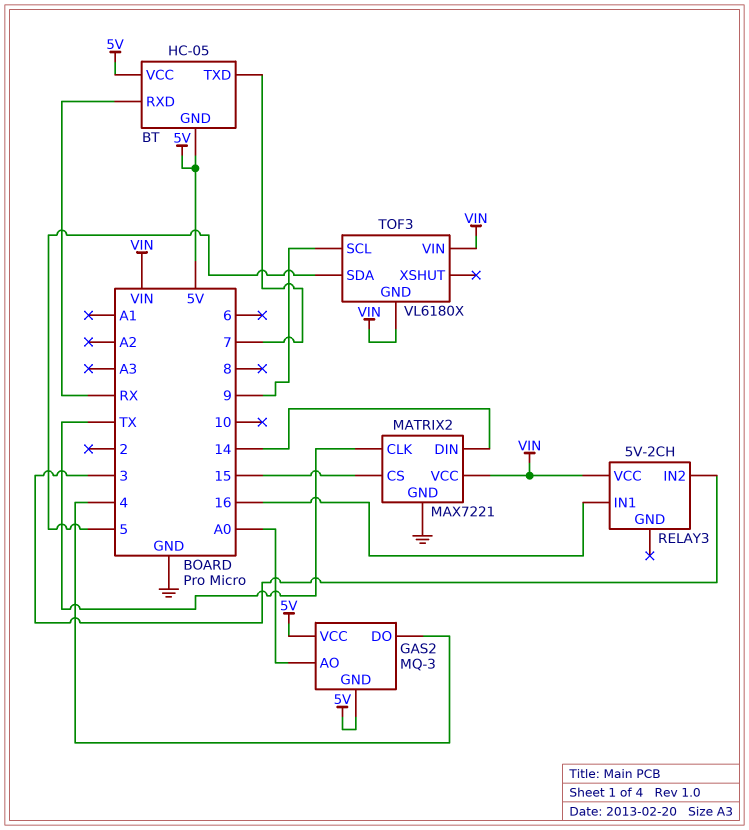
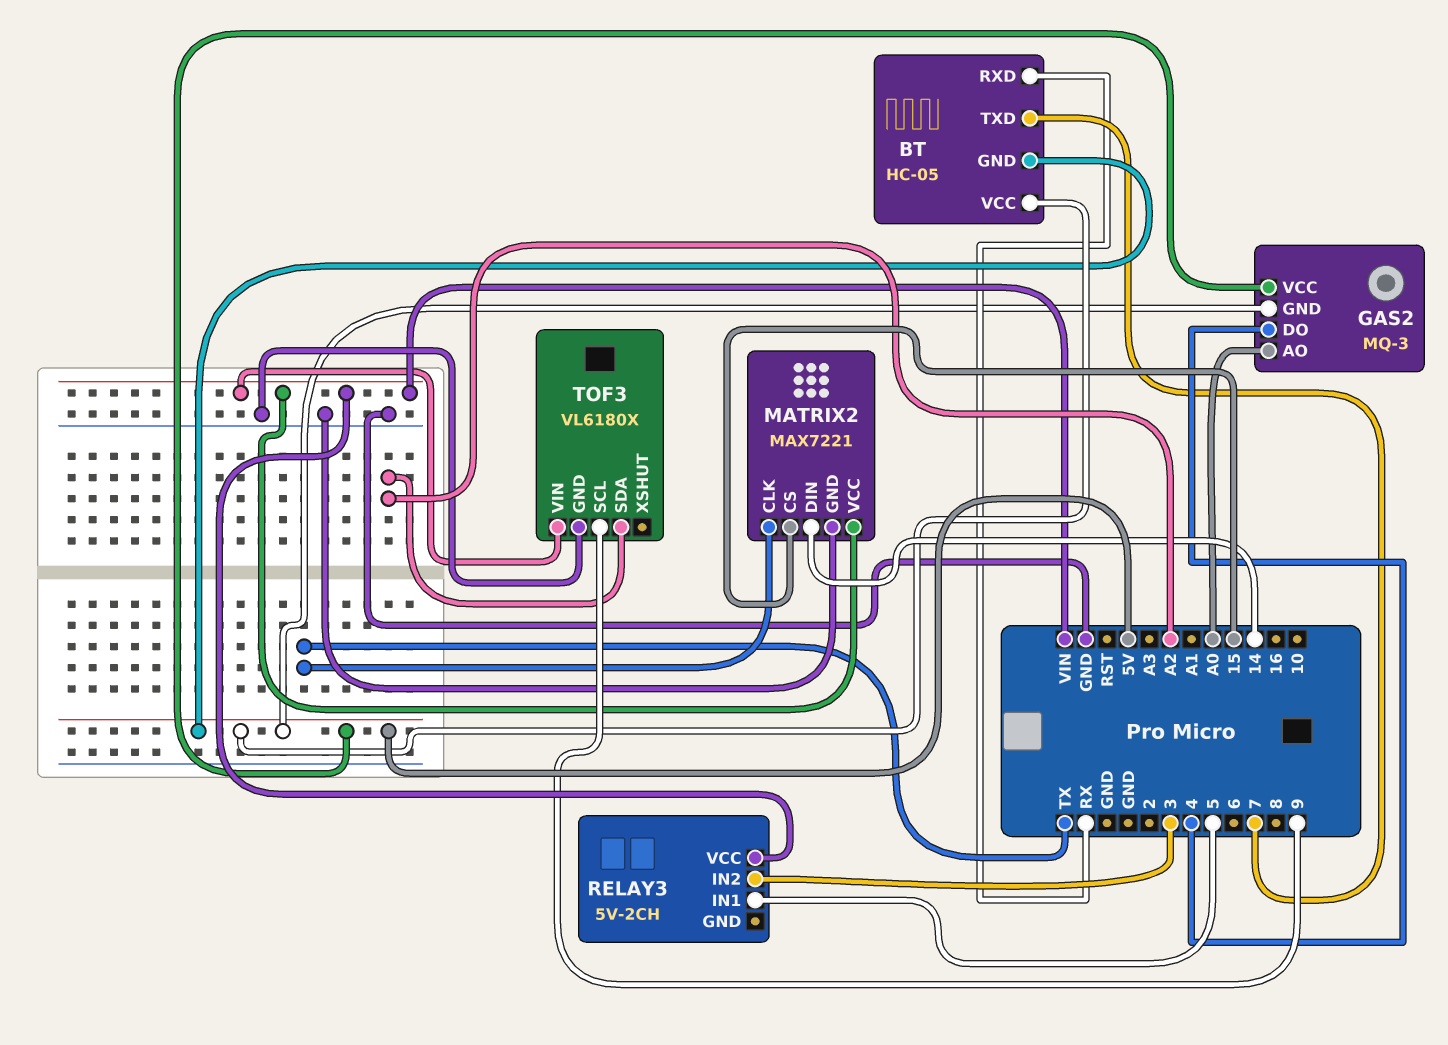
RELAY3 pin IN1: 16 -> 5
TOF3 pin GND: VIN -> GND
TOF3 pin SDA: 5 -> A2

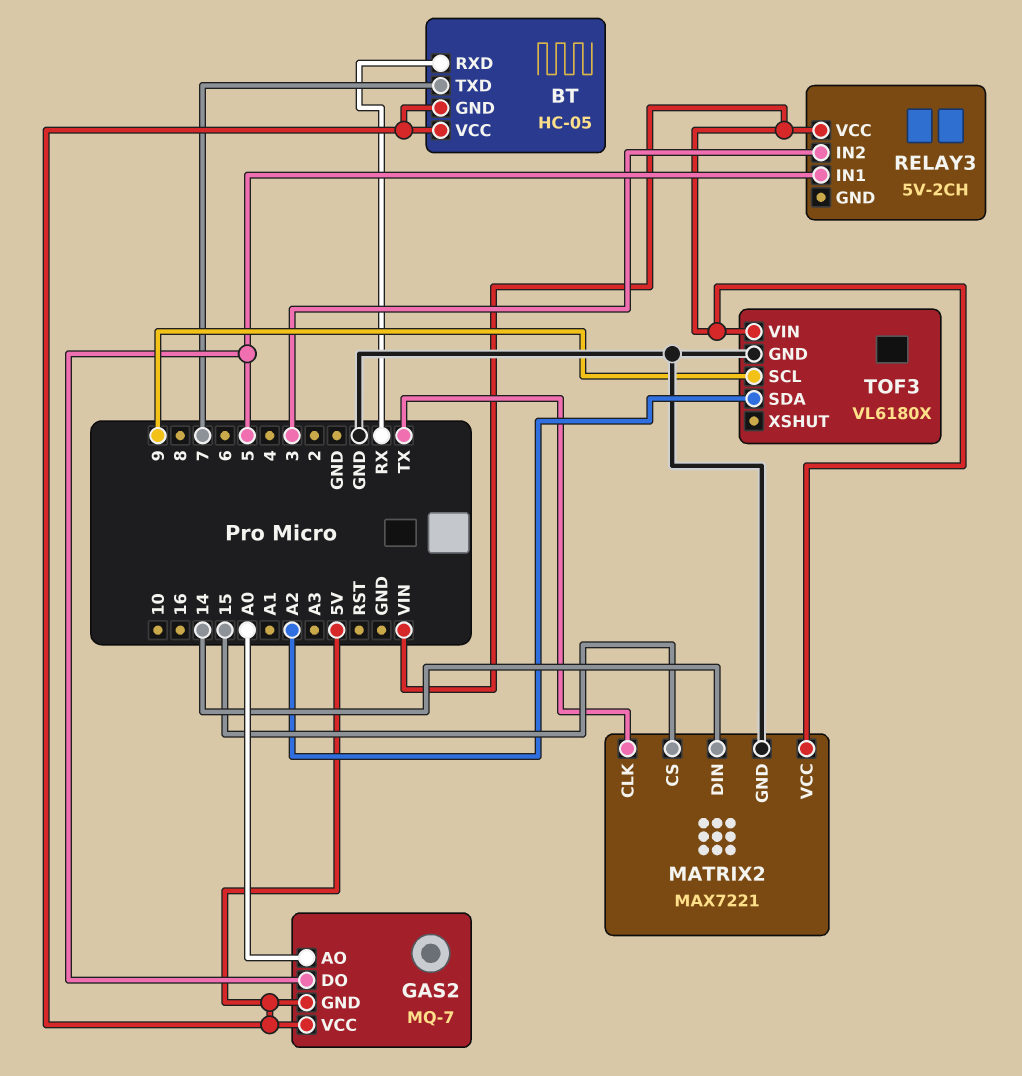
GAS2: MQ-3 -> MQ-7
GAS2 pin DO: 4 -> 5

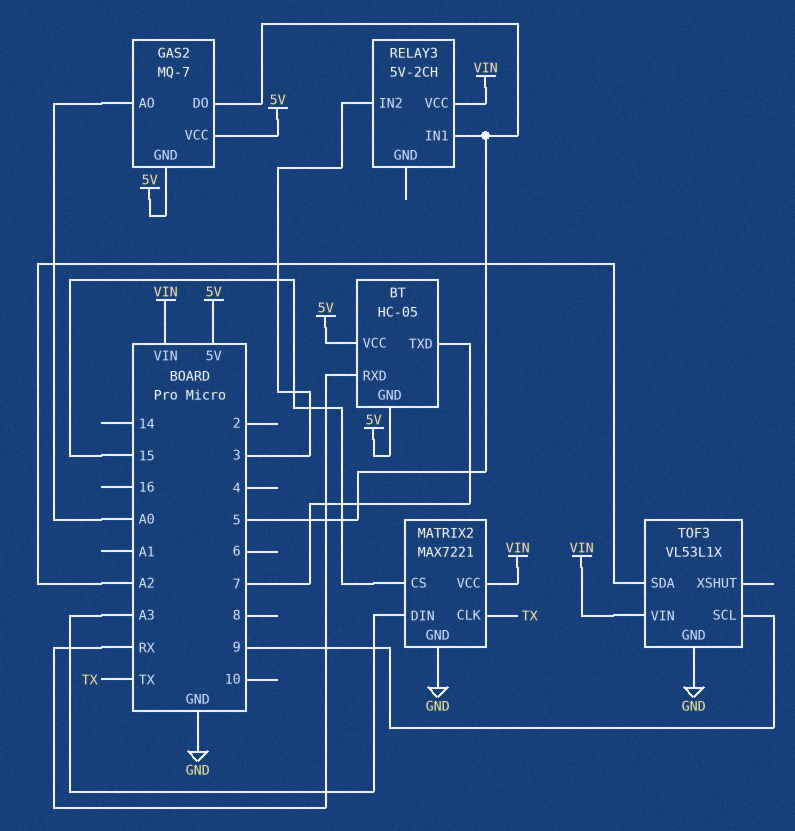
MATRIX2 pin DIN: 14 -> A3
TOF3: VL6180X -> VL53L1X

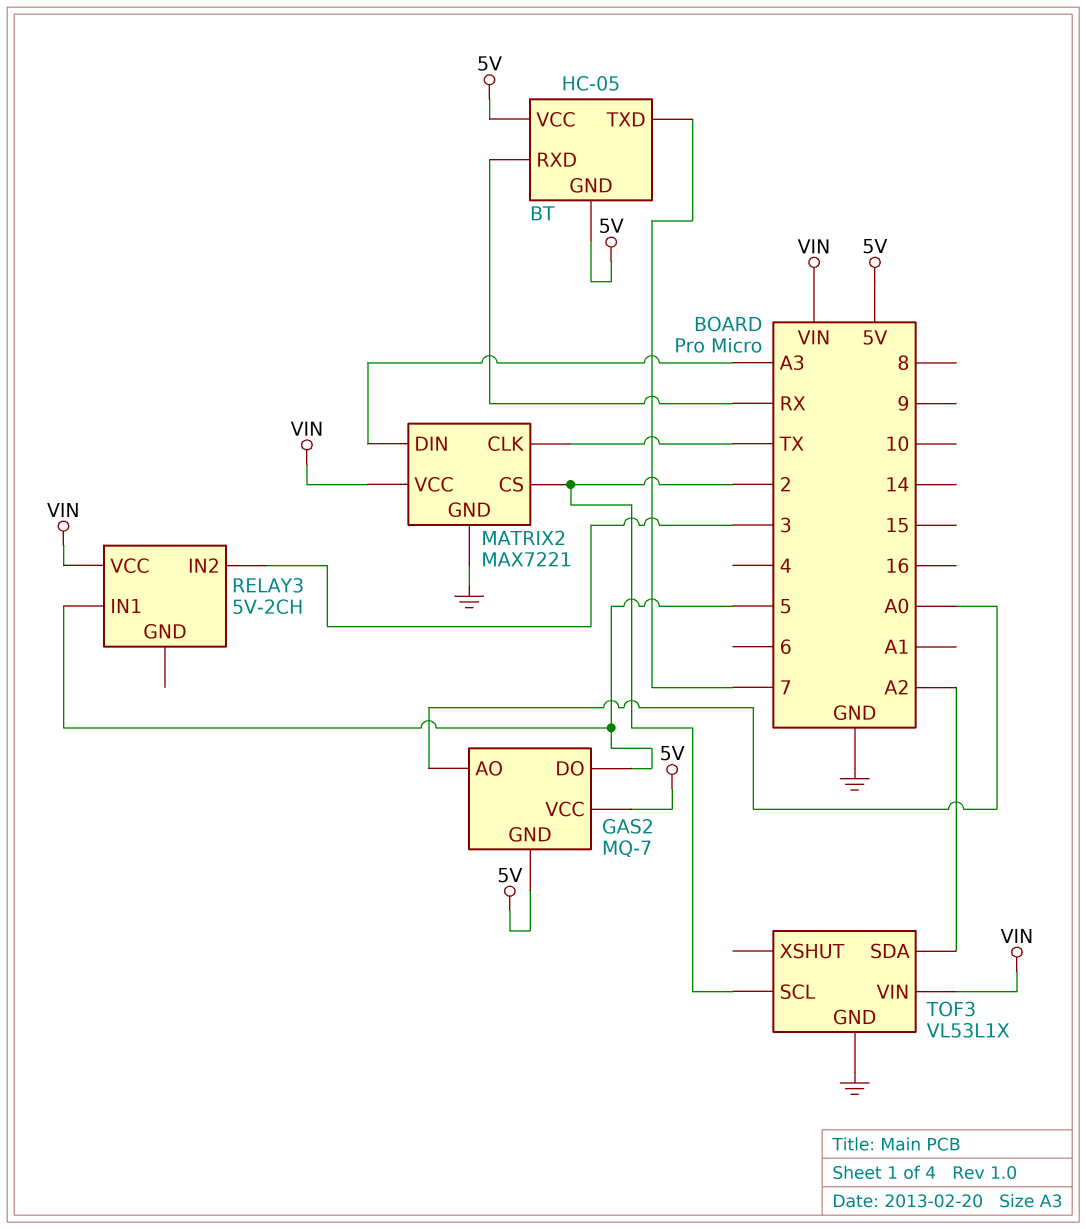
MATRIX2 pin CS: 15 -> 2
TOF3 pin SCL: 9 -> 2

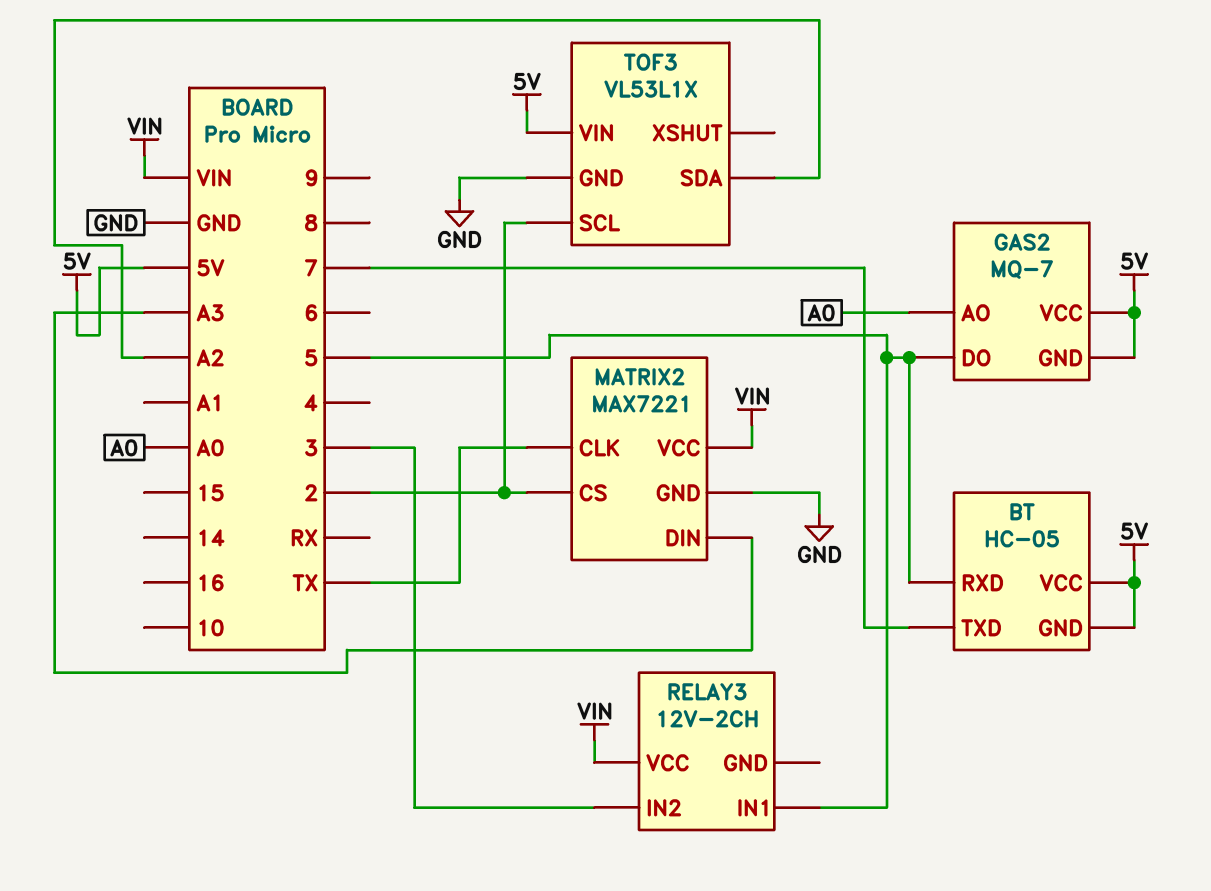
BT pin RXD: RX -> 5
RELAY3: 5V-2CH -> 12V-2CH
TOF3 pin VIN: VIN -> 5V

